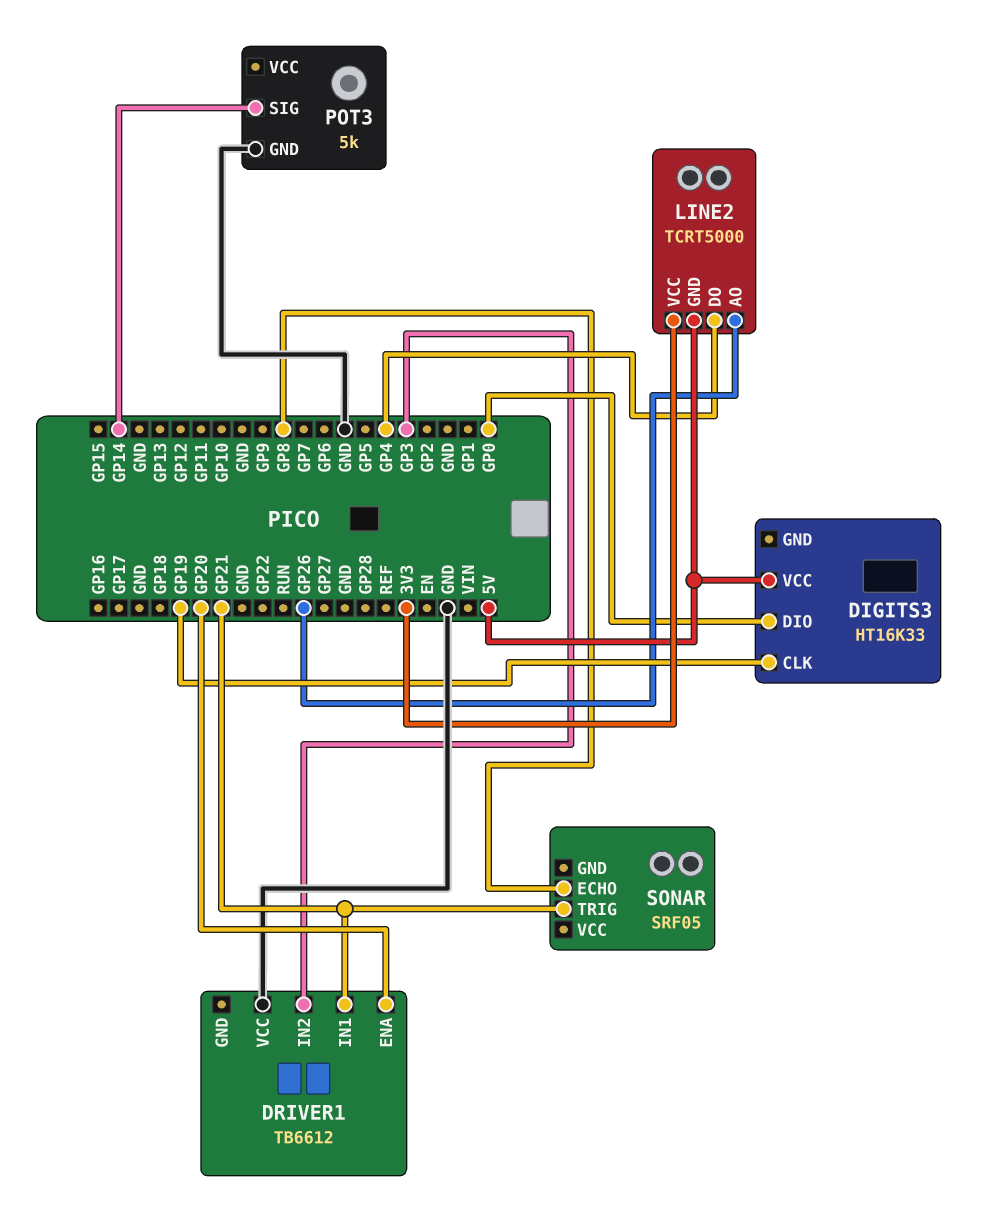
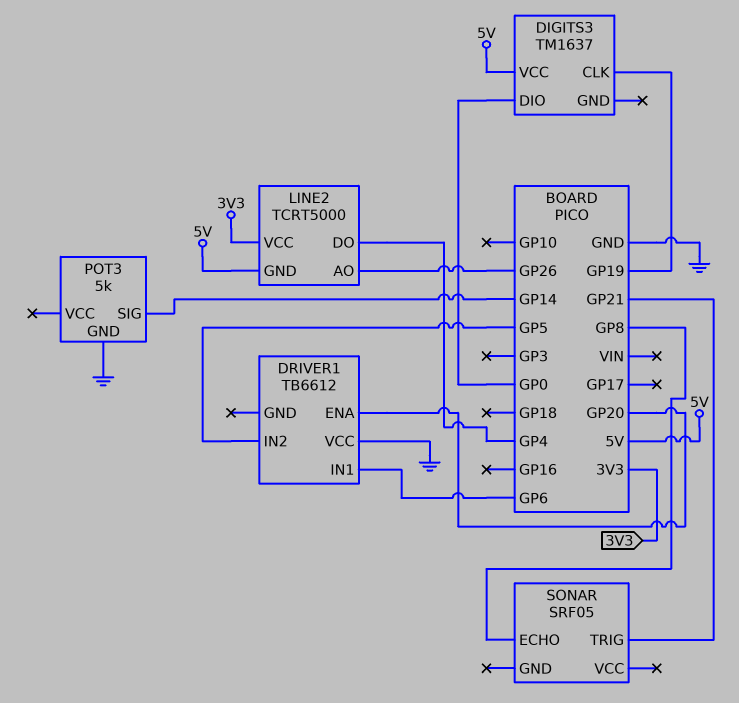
DIGITS3: HT16K33 -> TM1637
DRIVER1 pin IN1: GP21 -> GP6
DRIVER1 pin IN2: GP3 -> GP5

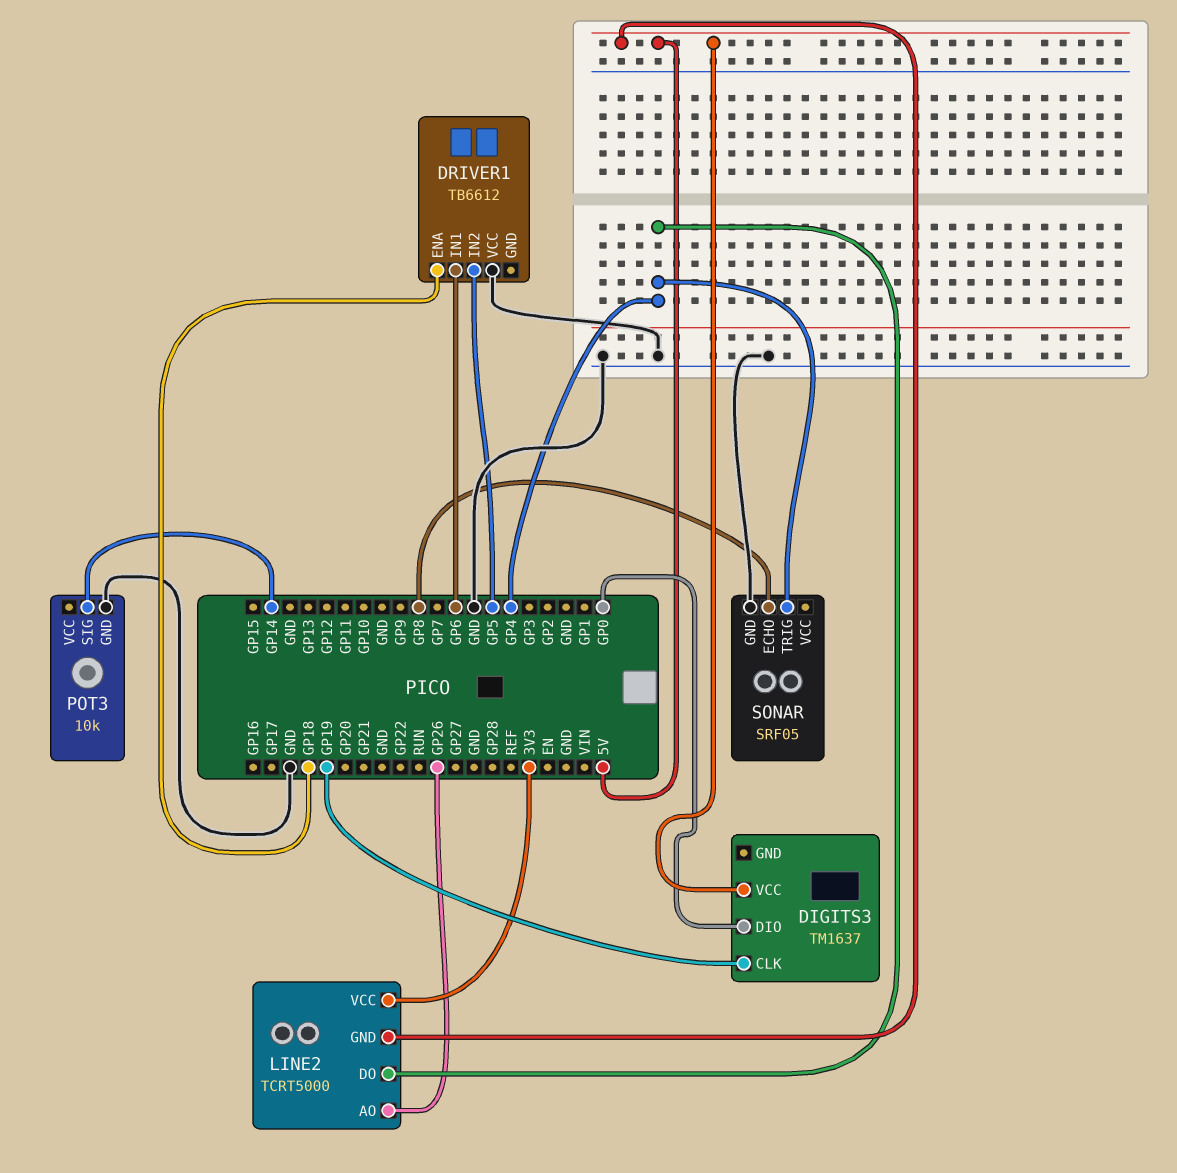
DRIVER1 pin ENA: GP20 -> GP18
POT3: 5k -> 10k
SONAR pin GND: none -> GND
SONAR pin TRIG: GP21 -> GP4

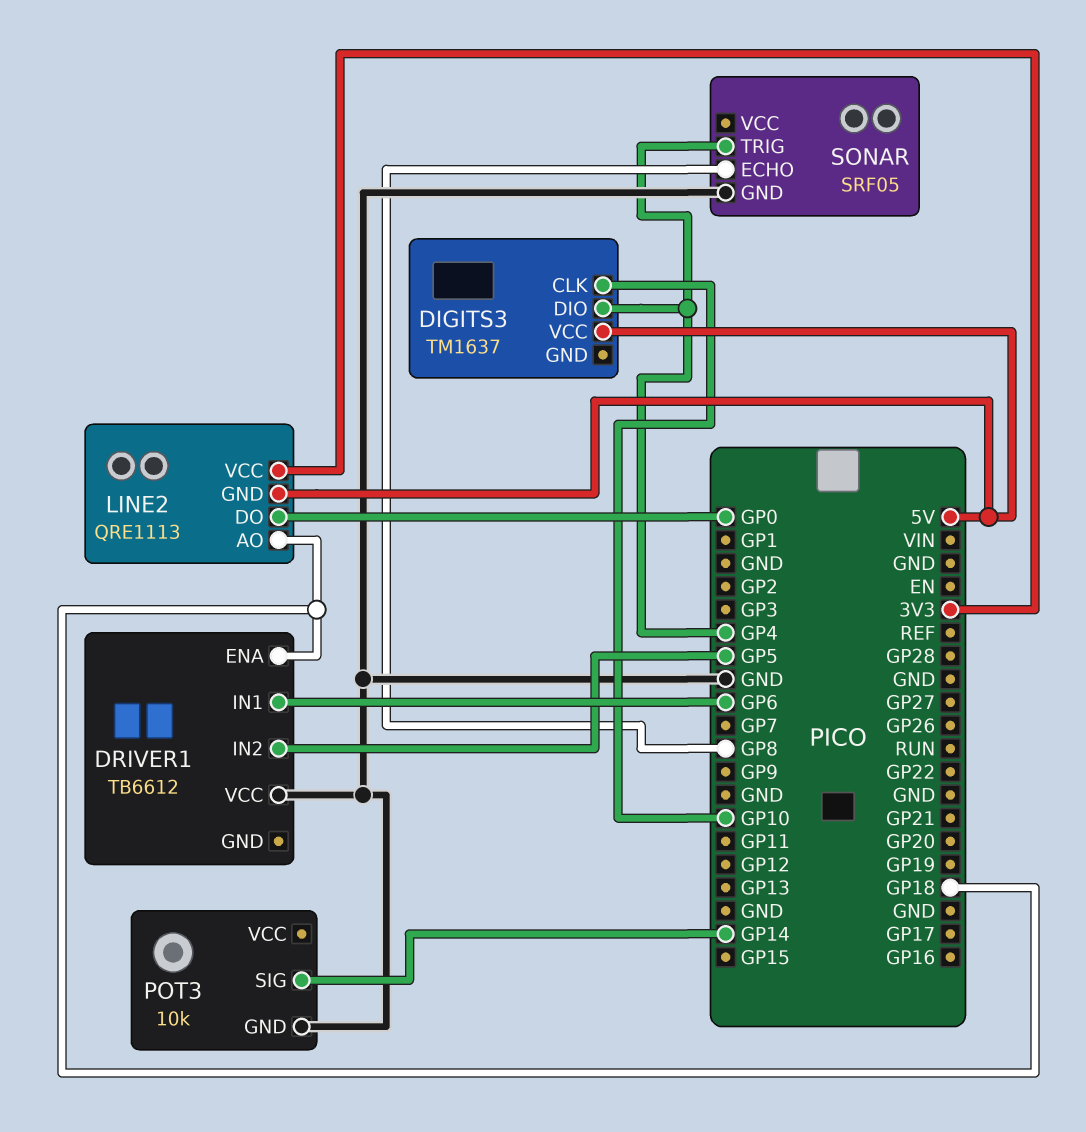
DIGITS3 pin CLK: GP19 -> GP10
DIGITS3 pin DIO: GP0 -> GP4
LINE2: TCRT5000 -> QRE1113
LINE2 pin AO: GP26 -> GP18
LINE2 pin DO: GP4 -> GP0

